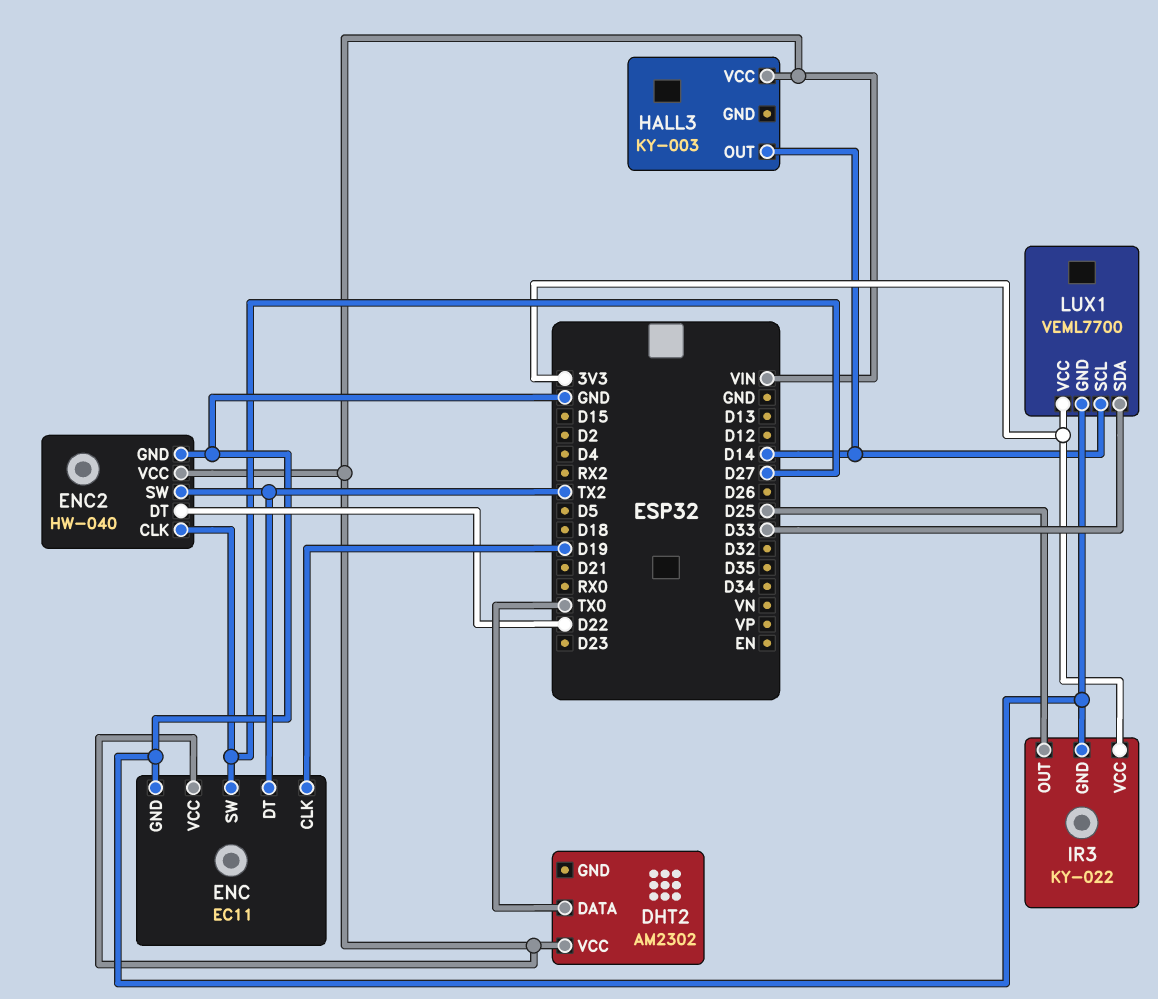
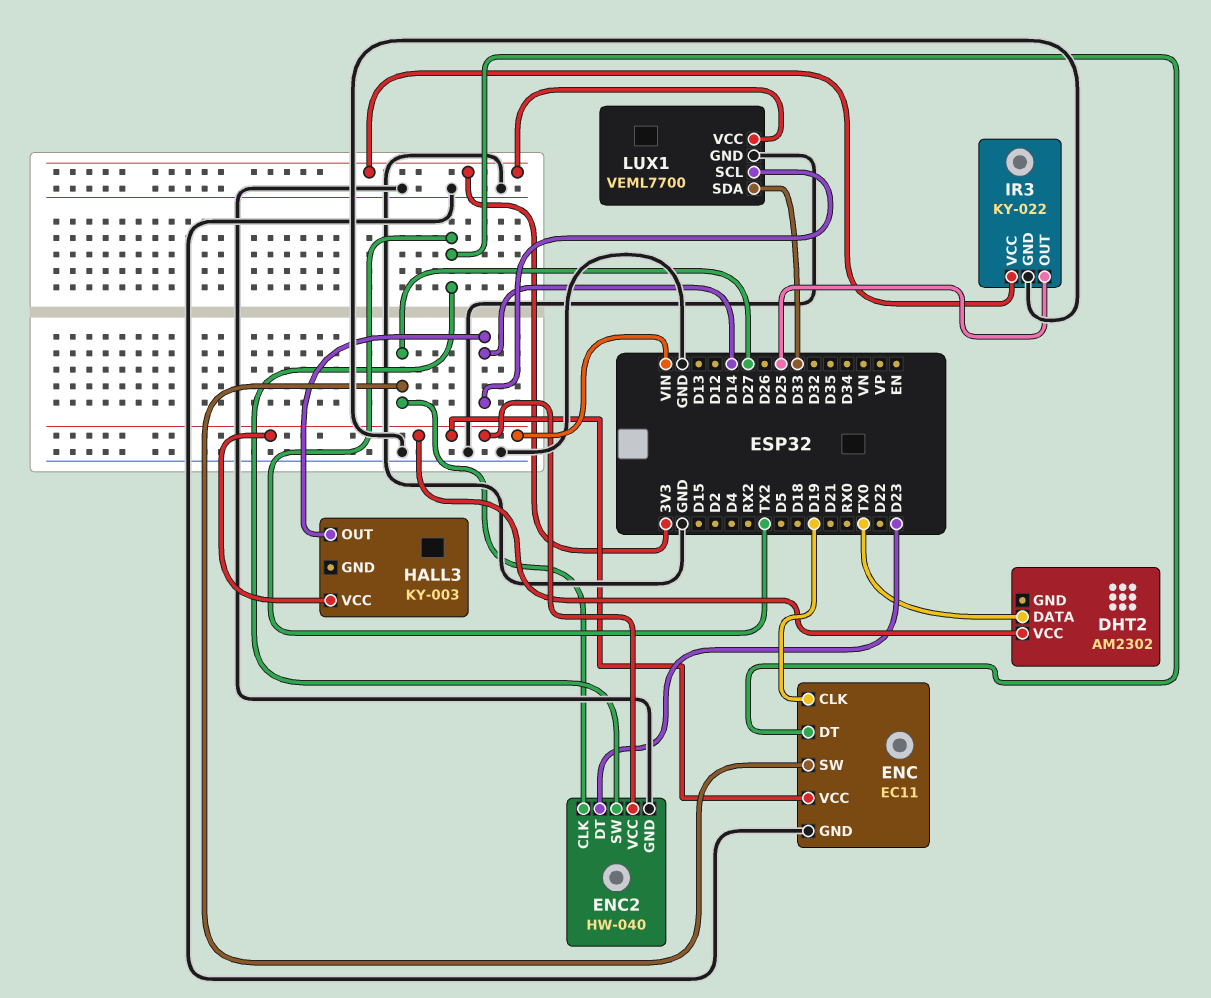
ENC2 pin DT: D22 -> D23

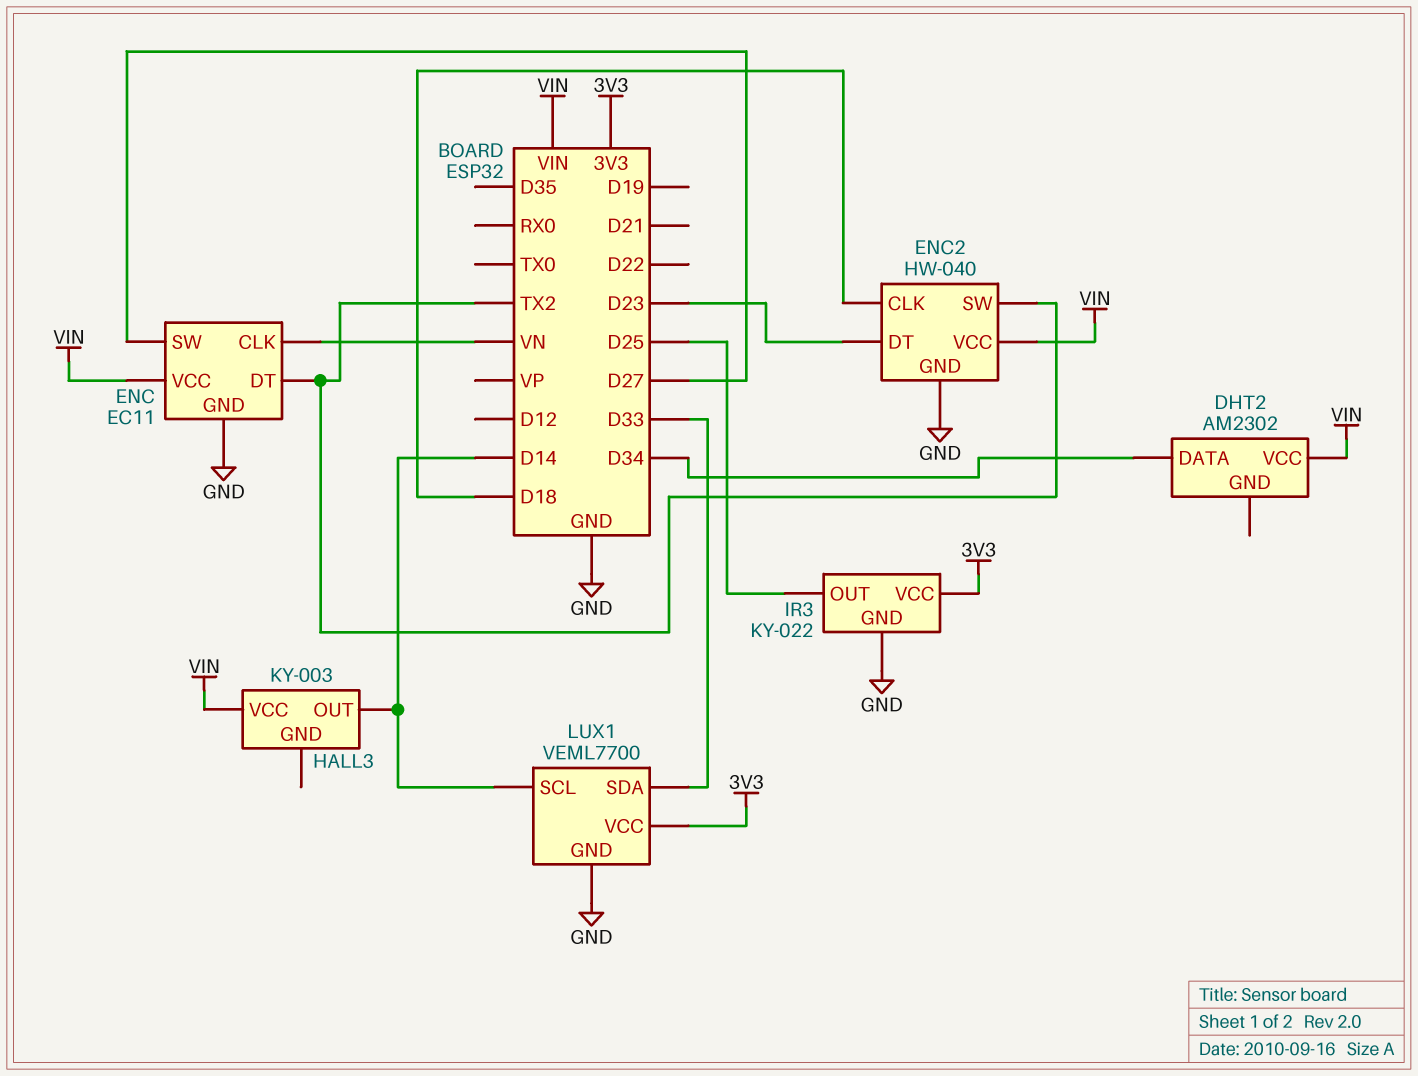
DHT2 pin DATA: TX0 -> D34
ENC pin CLK: D19 -> VN
ENC2 pin CLK: D27 -> D18

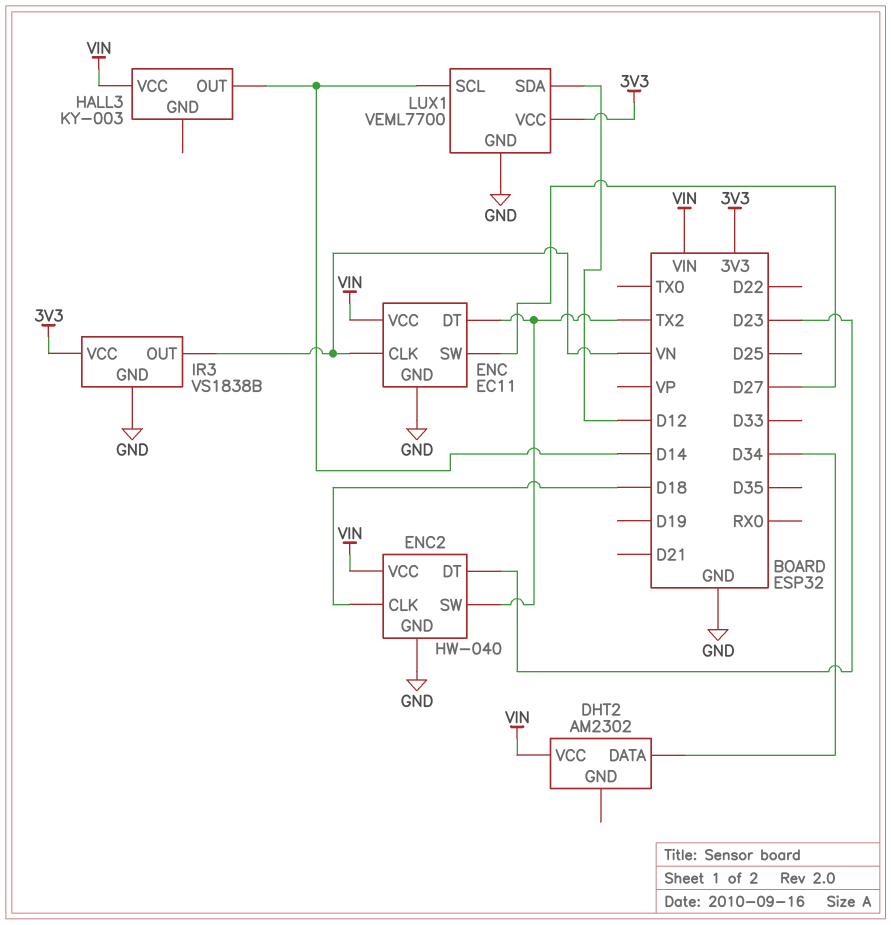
IR3: KY-022 -> VS1838B
IR3 pin OUT: D25 -> VN
LUX1 pin SDA: D33 -> D12

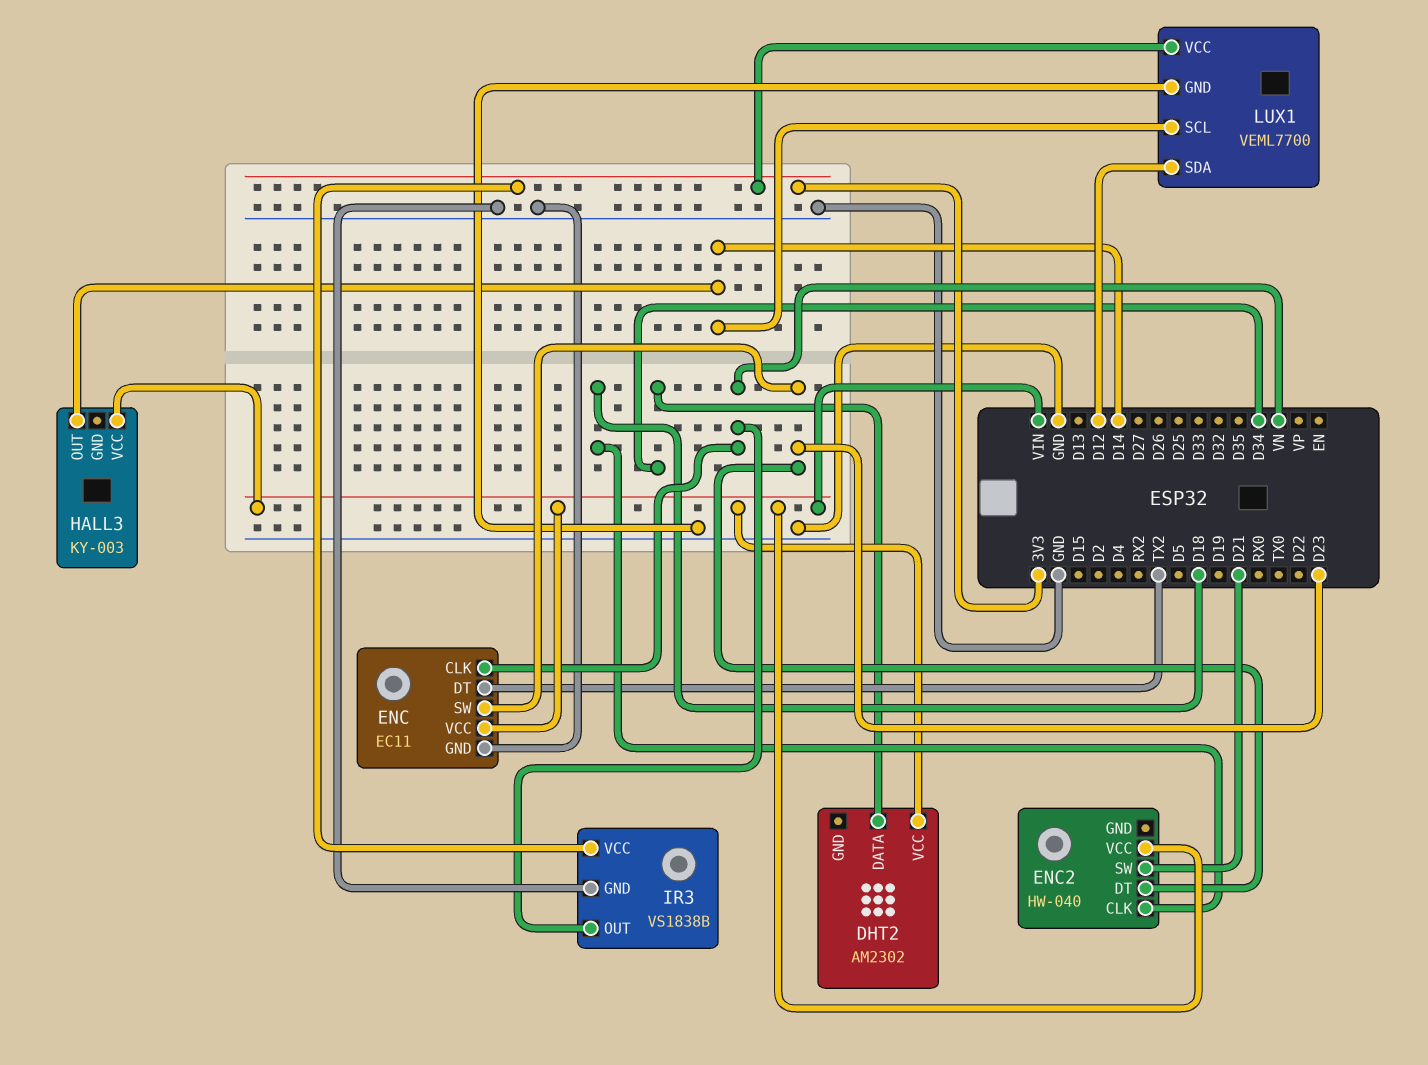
ENC pin SW: D27 -> D23
ENC2 pin GND: GND -> none
ENC2 pin SW: TX2 -> D21

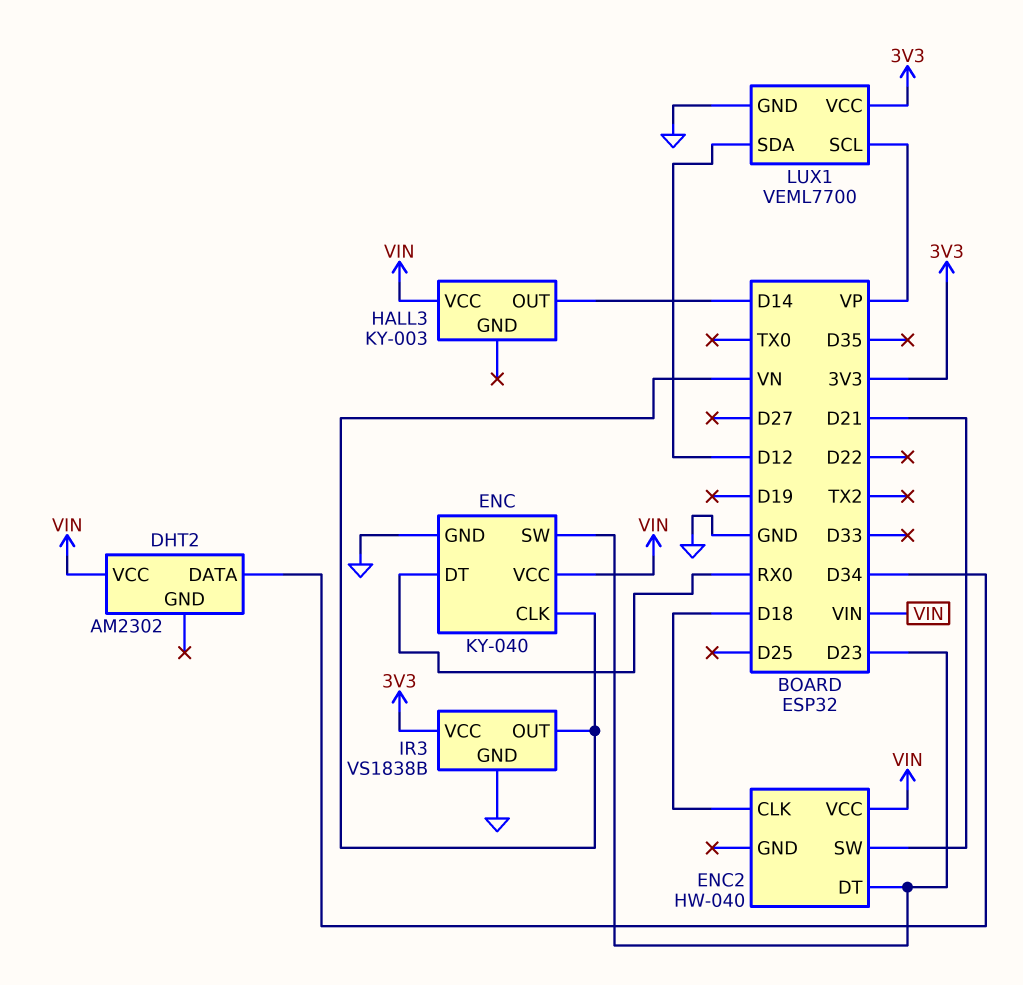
ENC: EC11 -> KY-040
ENC pin DT: TX2 -> RX0
LUX1 pin SCL: D14 -> VP

